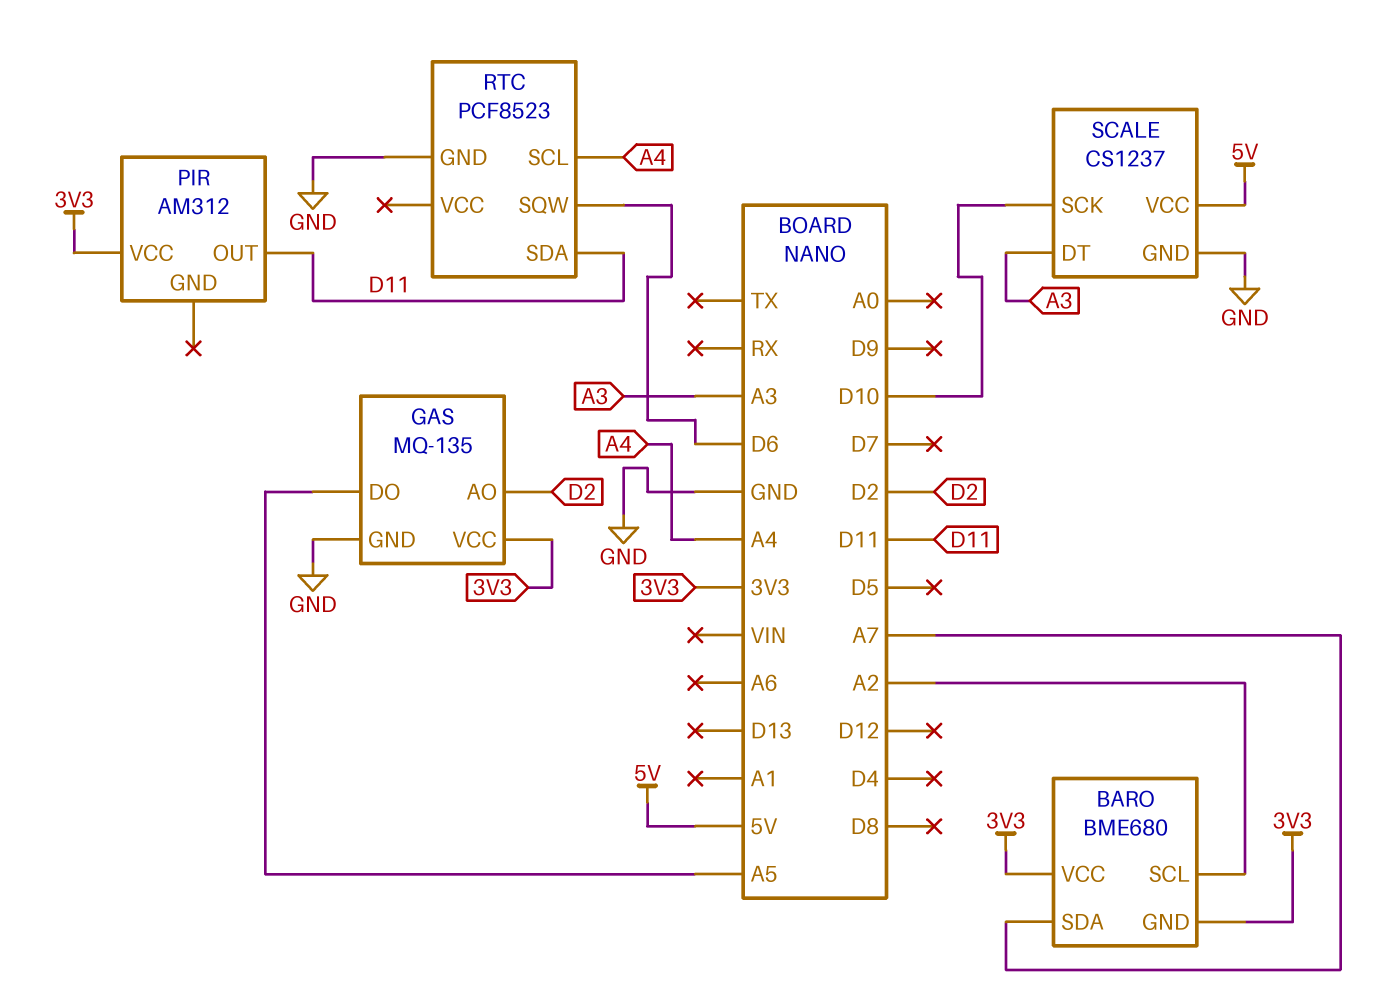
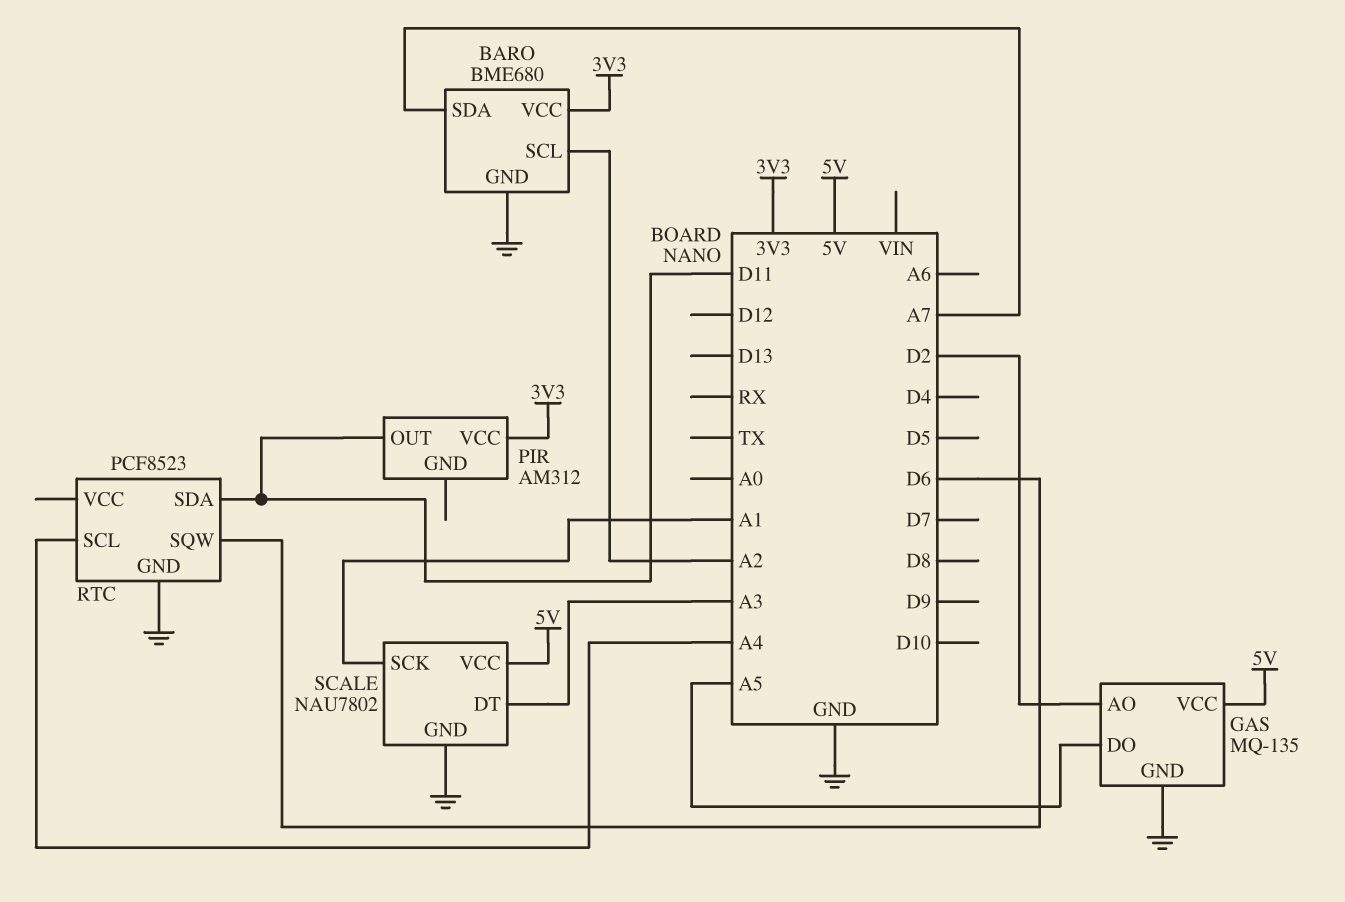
BARO pin GND: 3V3 -> GND
GAS pin VCC: 3V3 -> 5V
SCALE: CS1237 -> NAU7802
SCALE pin SCK: D10 -> A1

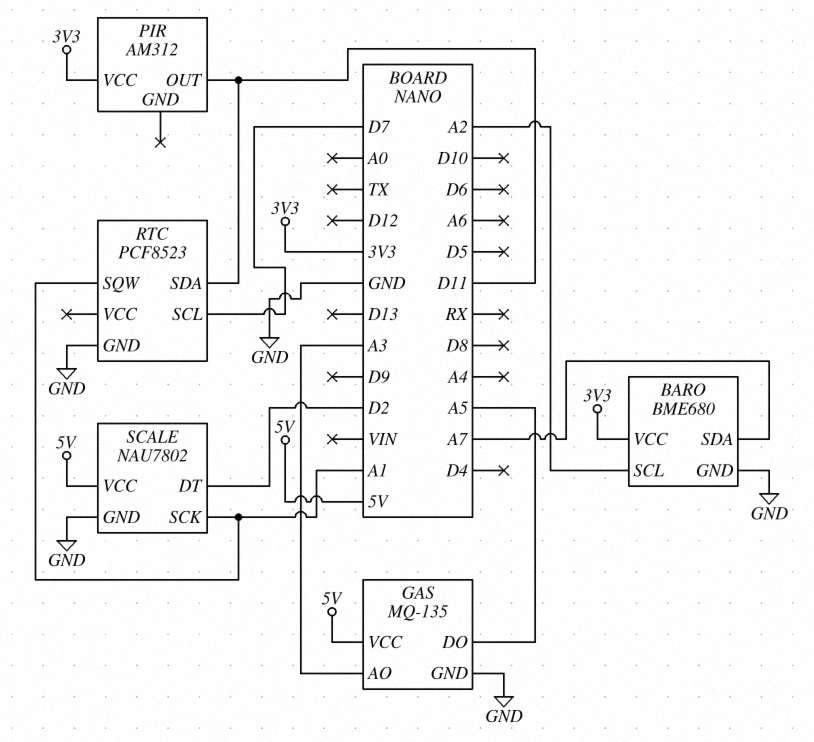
GAS pin AO: D2 -> A3
RTC pin SCL: A4 -> D7
RTC pin SQW: D6 -> A1
SCALE pin DT: A3 -> D2

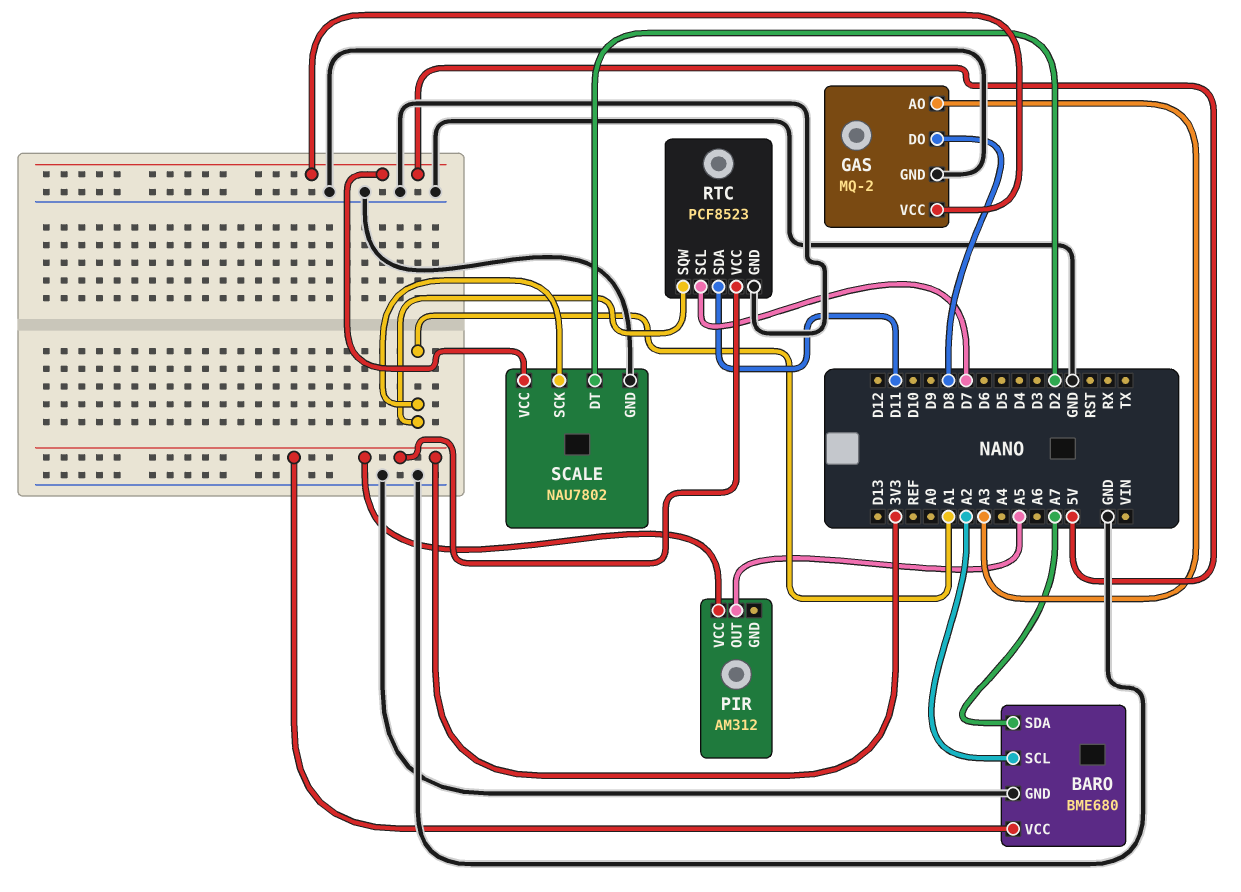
GAS: MQ-135 -> MQ-2
GAS pin DO: A5 -> D8
PIR pin OUT: D11 -> A5
RTC pin VCC: none -> 3V3

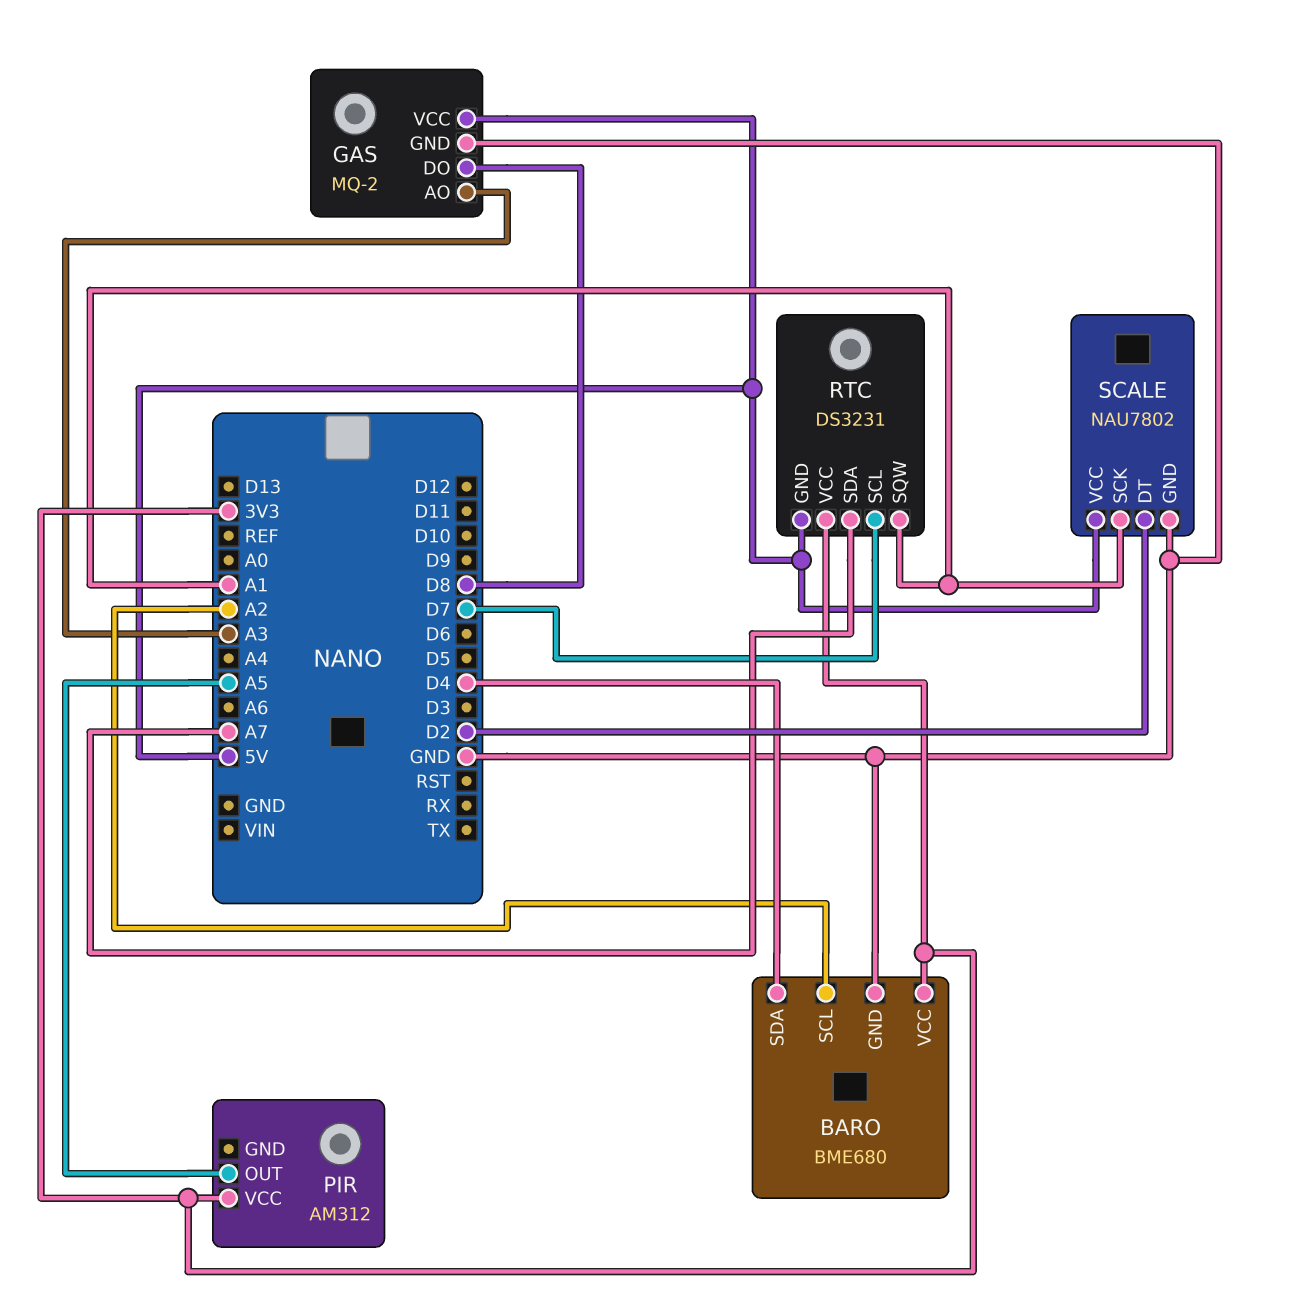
BARO pin SDA: A7 -> D4
RTC: PCF8523 -> DS3231
RTC pin GND: GND -> 5V
RTC pin SDA: D11 -> A7

